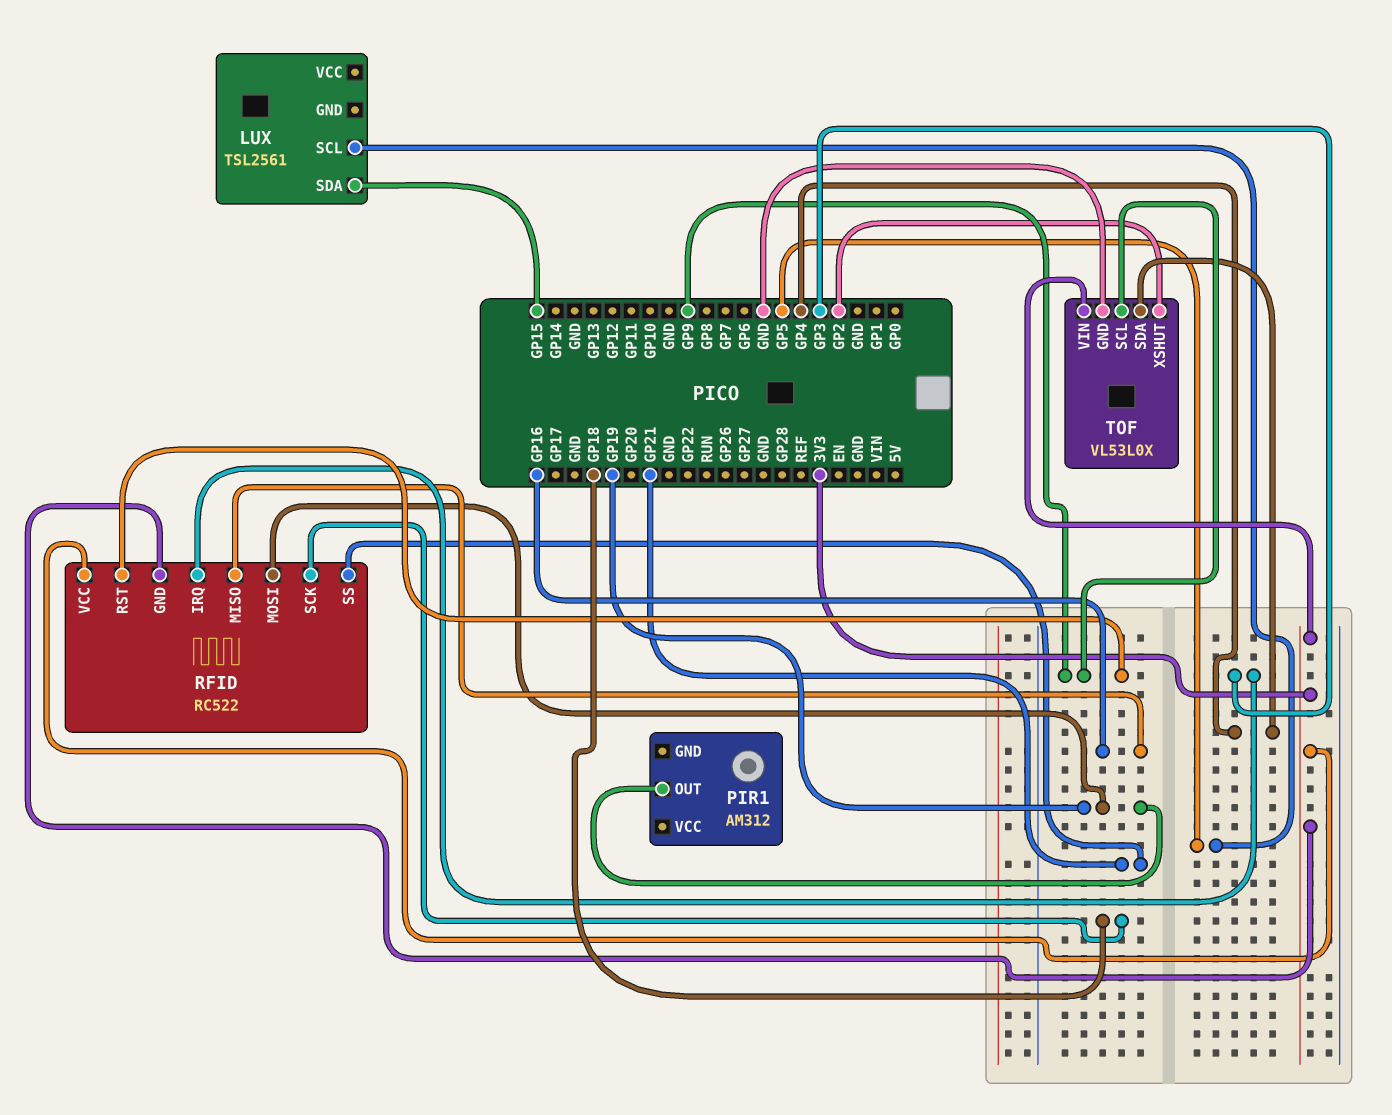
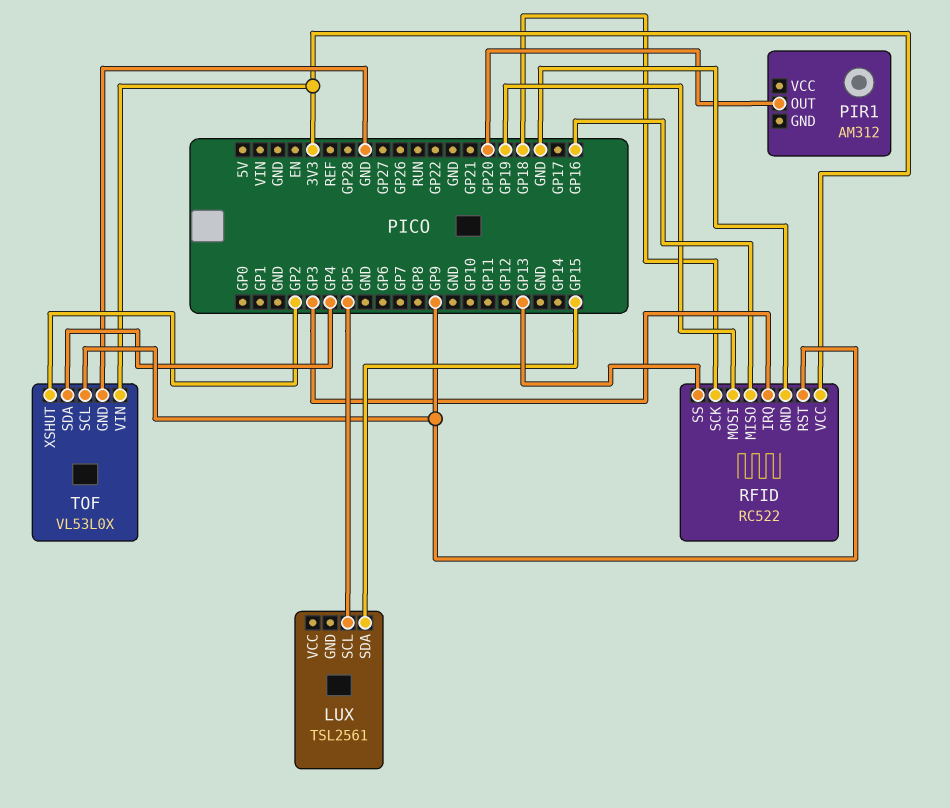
PIR1 pin OUT: GP19 -> GP20
RFID pin GND: 3V3 -> GND
RFID pin SS: GP21 -> GP13

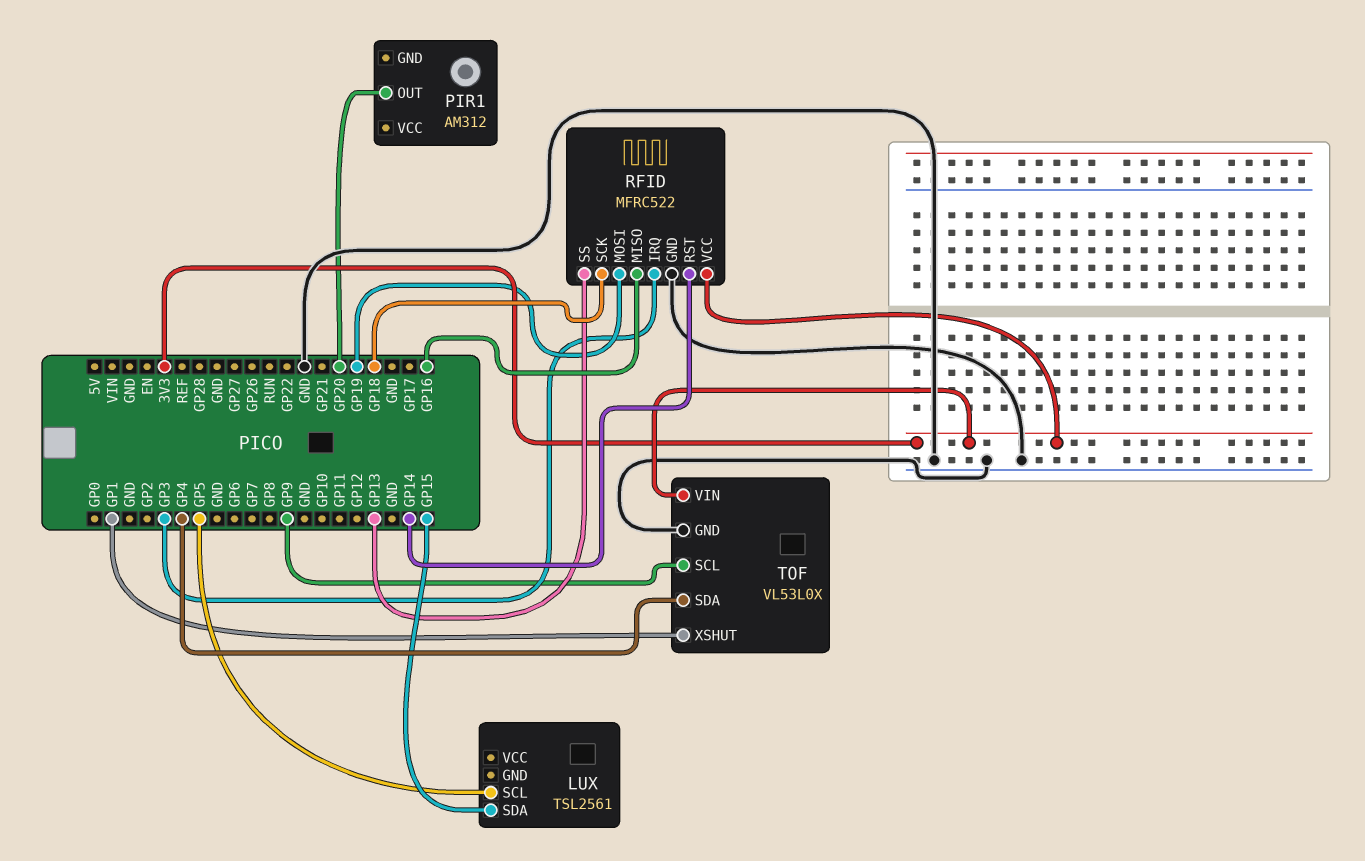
RFID: RC522 -> MFRC522
RFID pin RST: GP9 -> GP14
TOF pin XSHUT: GP2 -> GP1

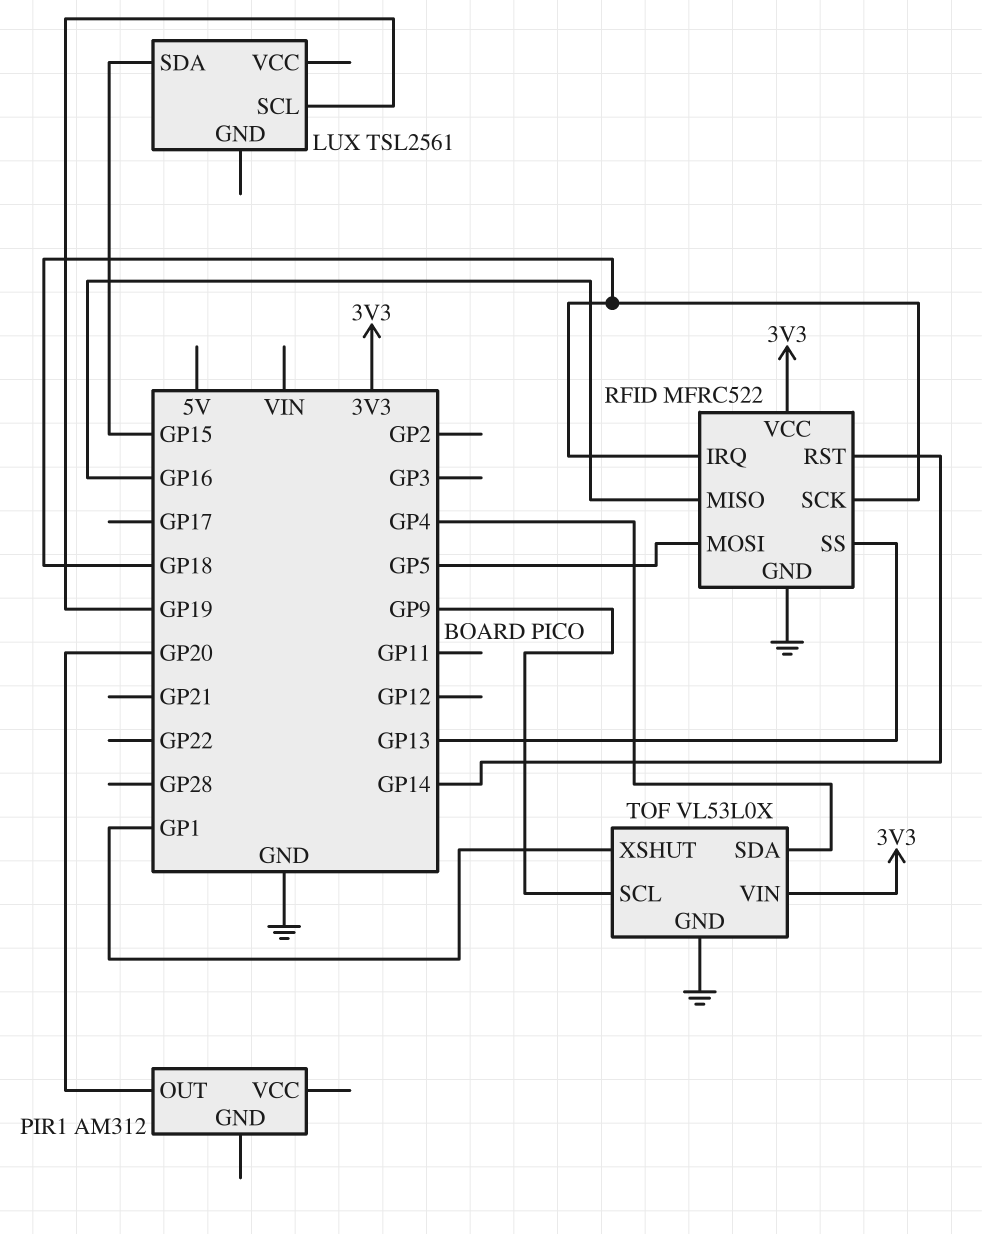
LUX pin SCL: GP5 -> GP19
RFID pin IRQ: GP3 -> GP18
RFID pin MOSI: GP19 -> GP5

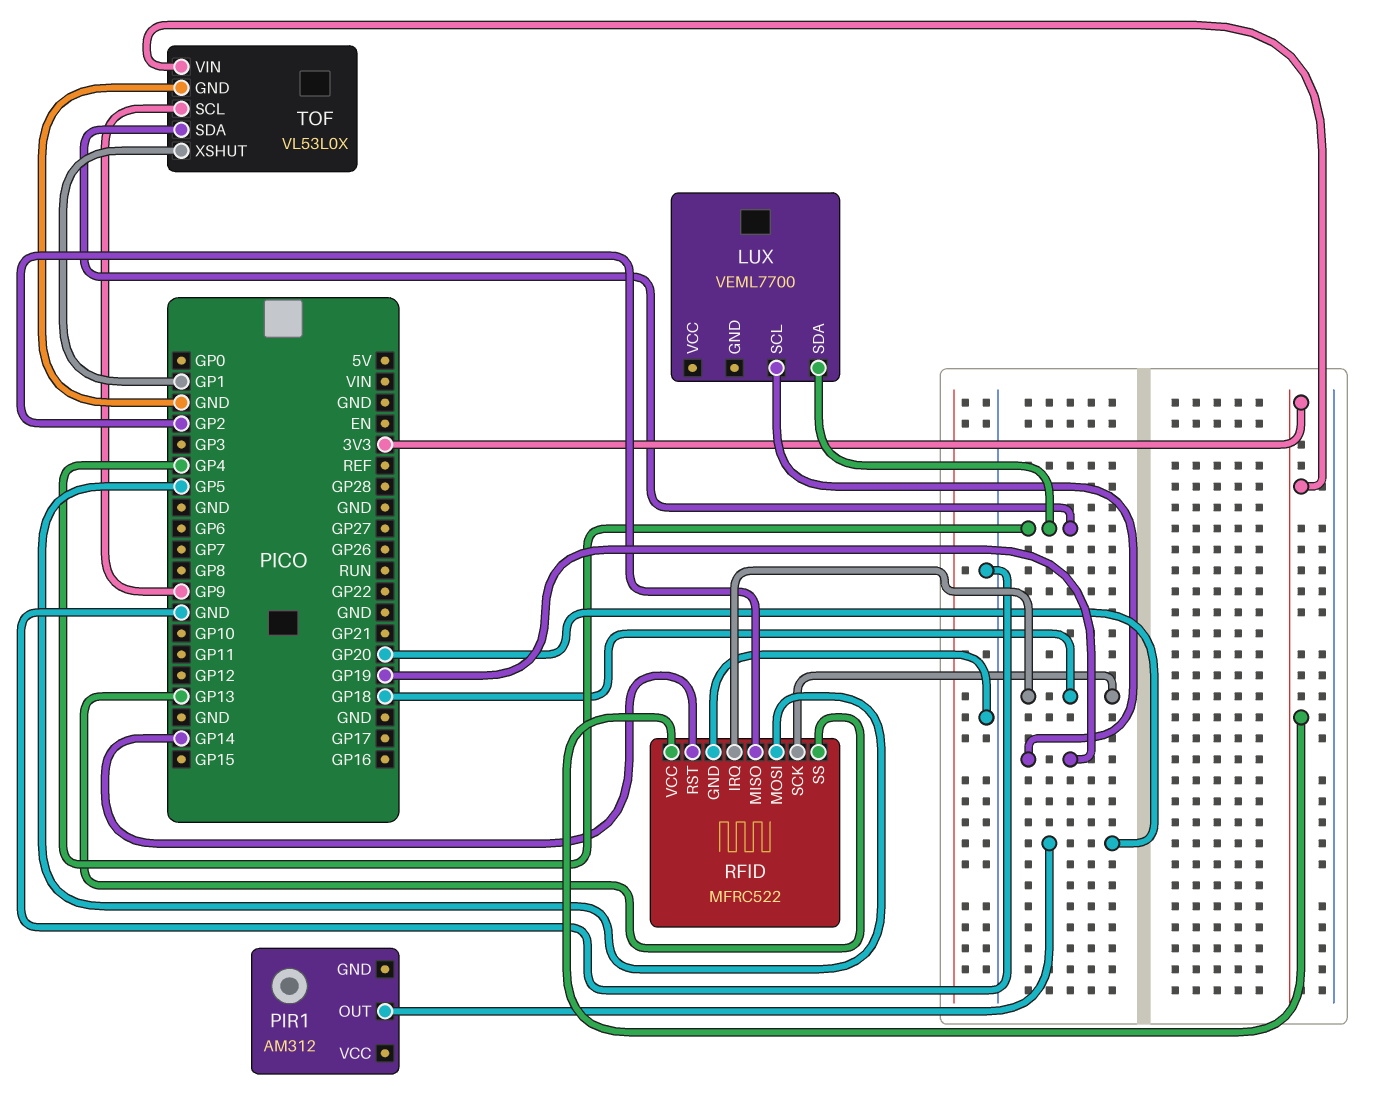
LUX: TSL2561 -> VEML7700
LUX pin SDA: GP15 -> GP4
RFID pin MISO: GP16 -> GP2

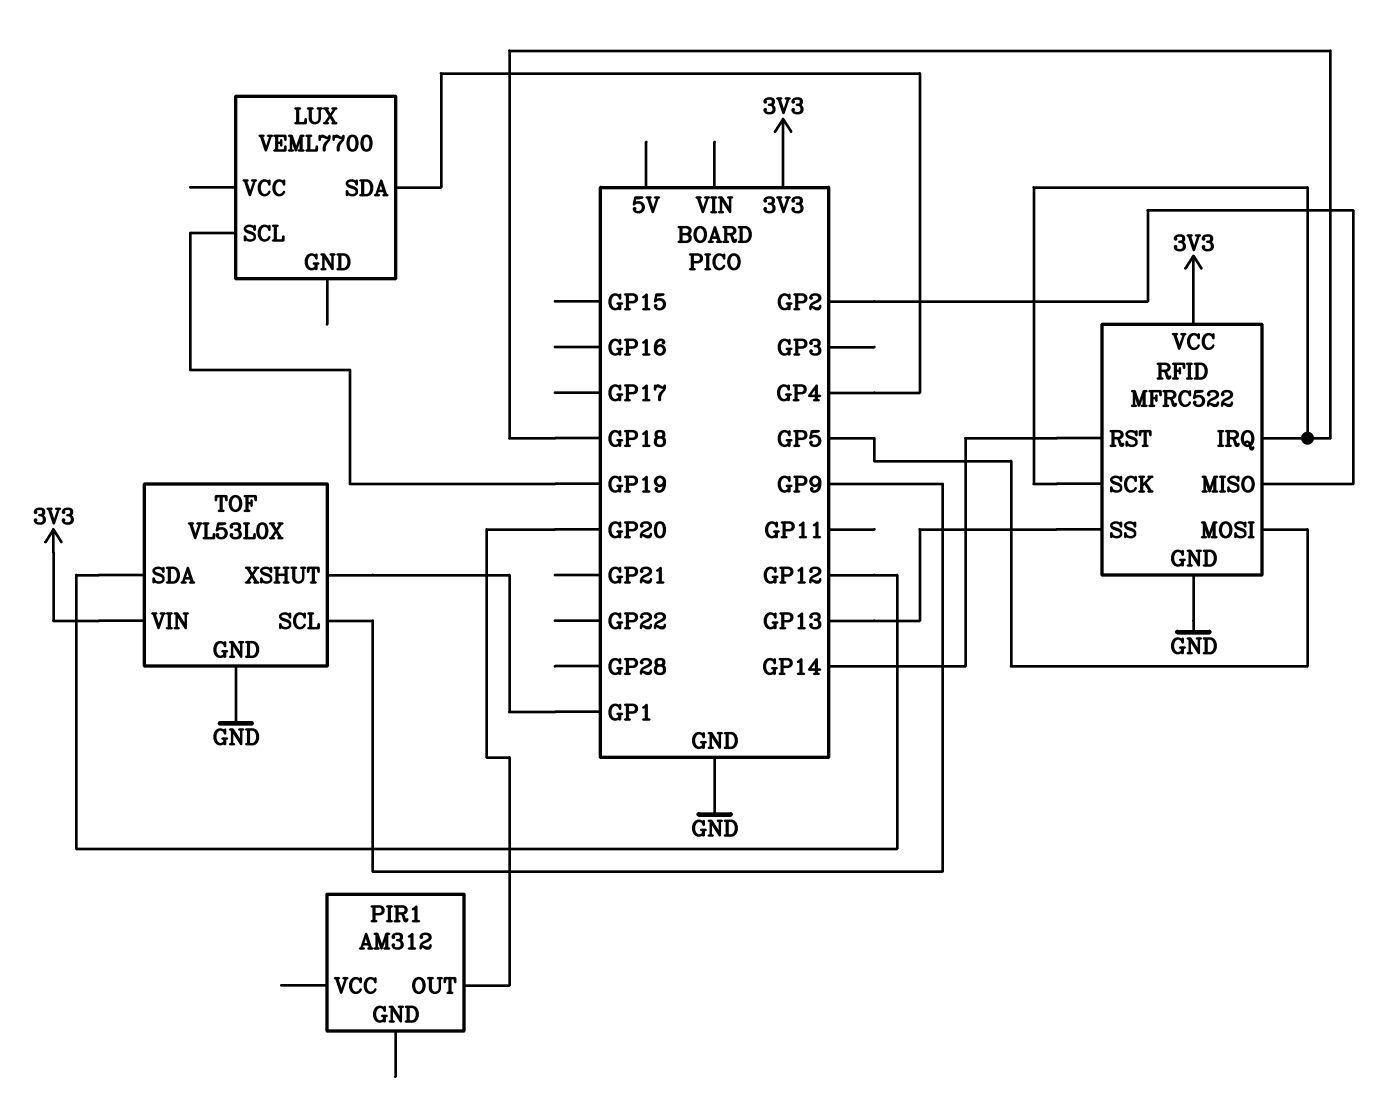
TOF pin SDA: GP4 -> GP12

